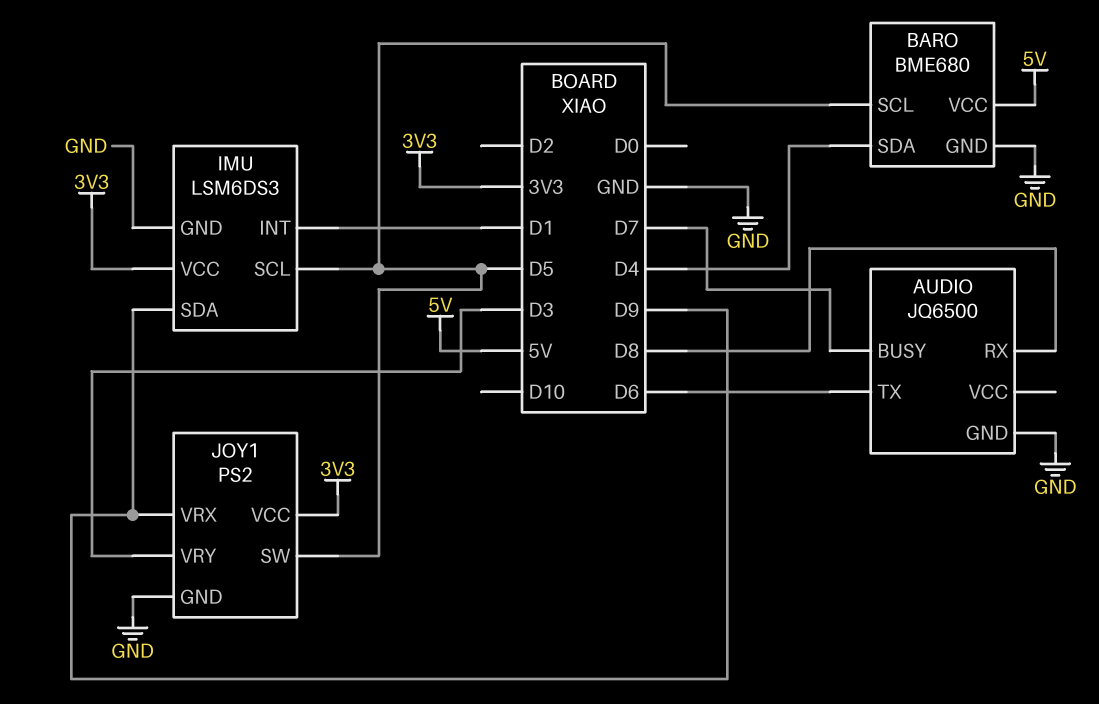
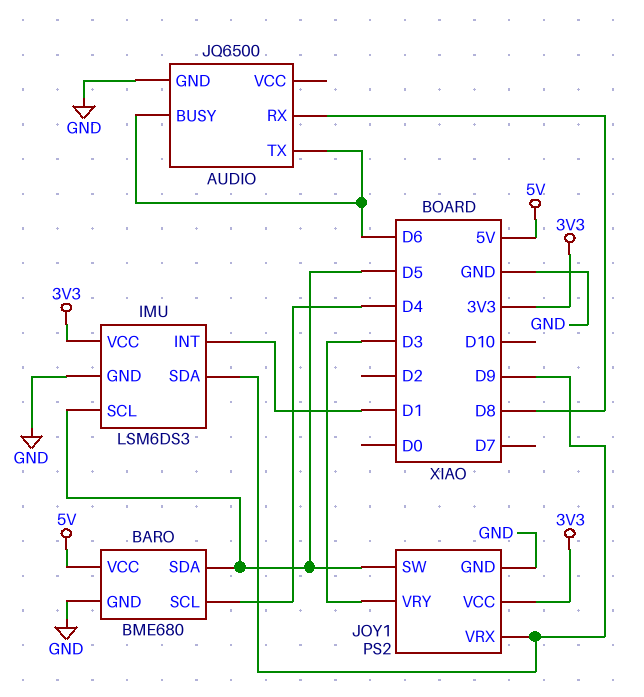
AUDIO pin BUSY: D7 -> D6
BARO pin SCL: D5 -> D4
BARO pin SDA: D4 -> D5

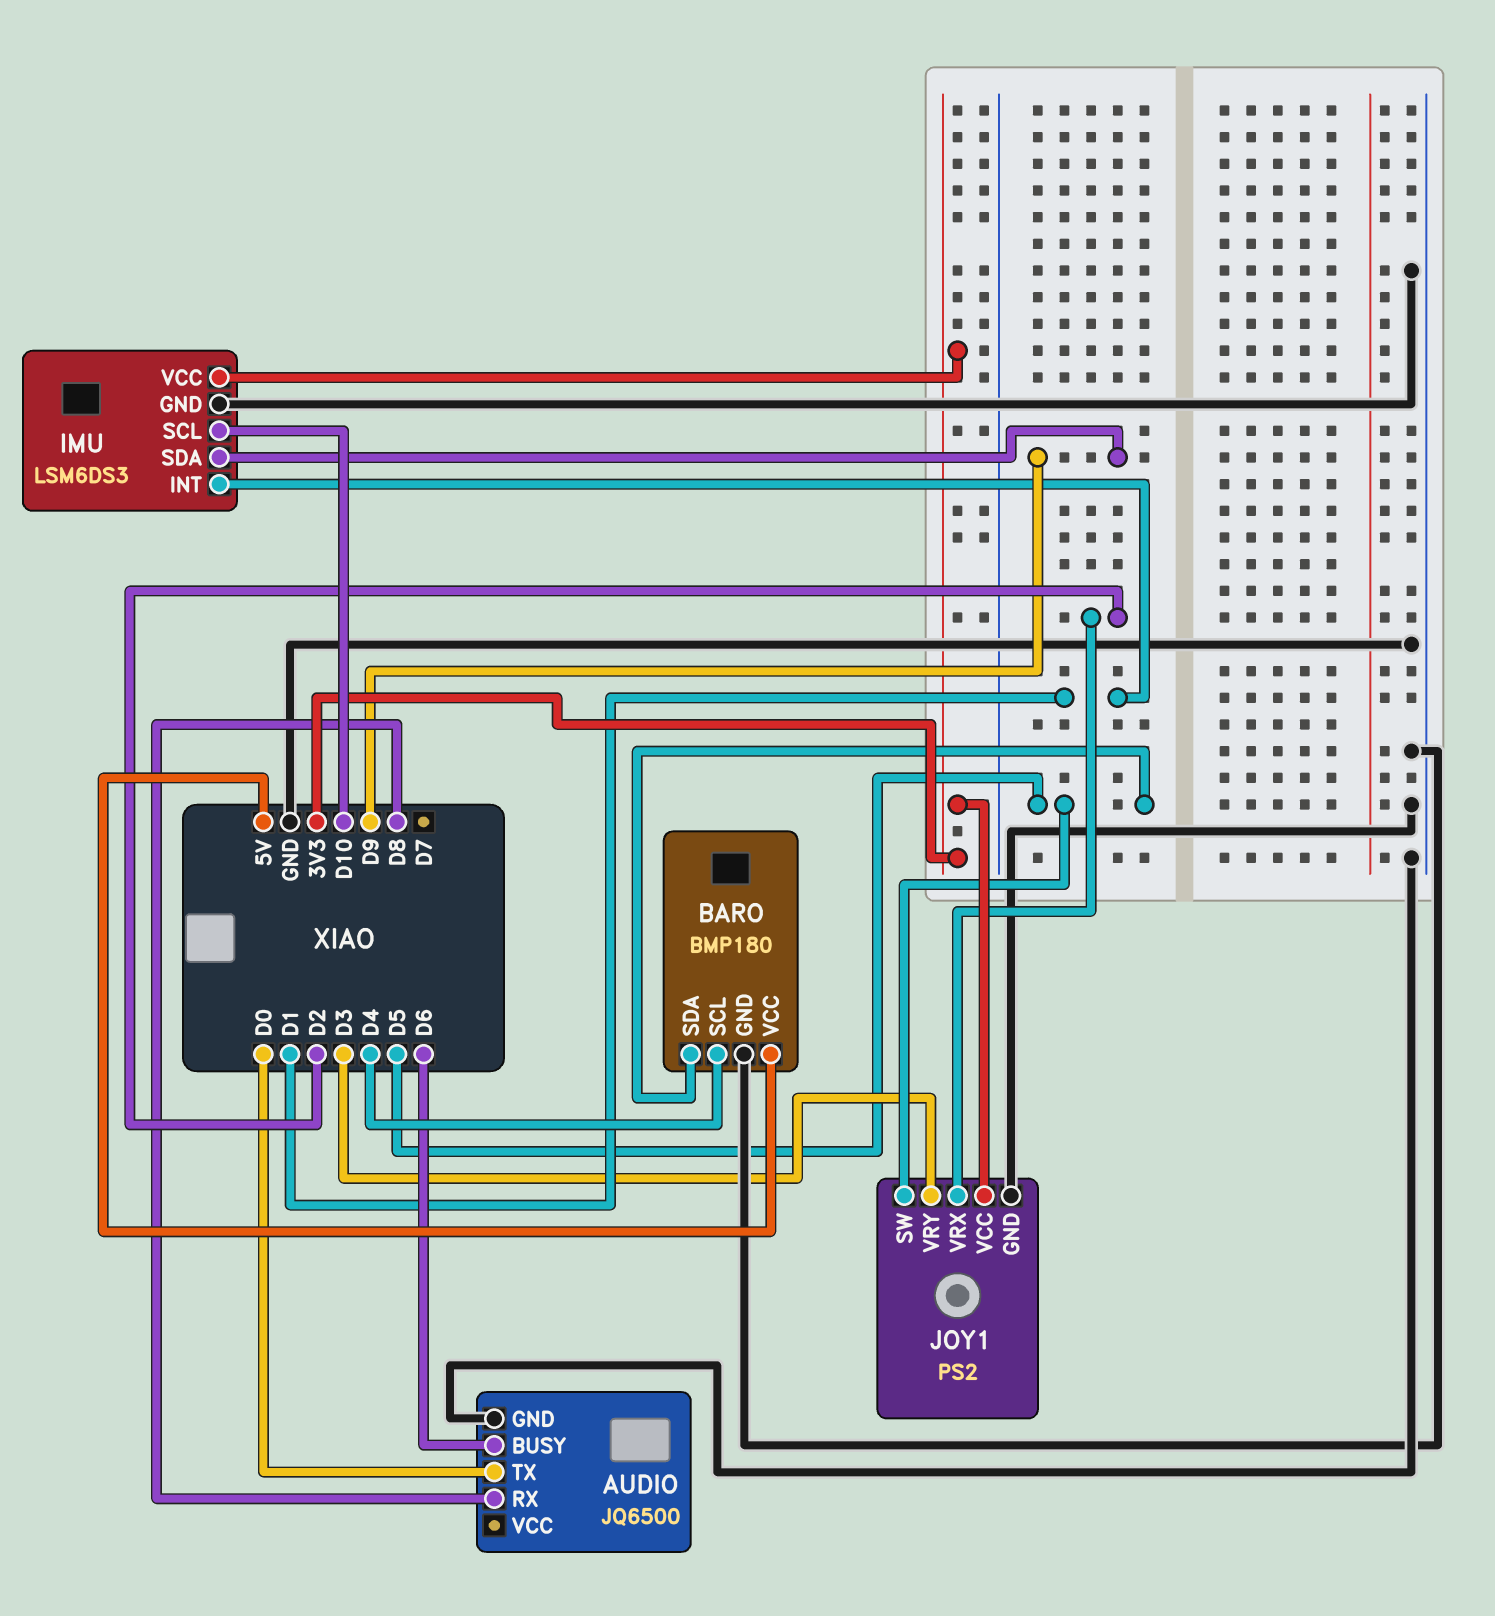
AUDIO pin TX: D6 -> D0
BARO: BME680 -> BMP180
IMU pin SCL: D5 -> D10
JOY1 pin VRX: D9 -> D2

